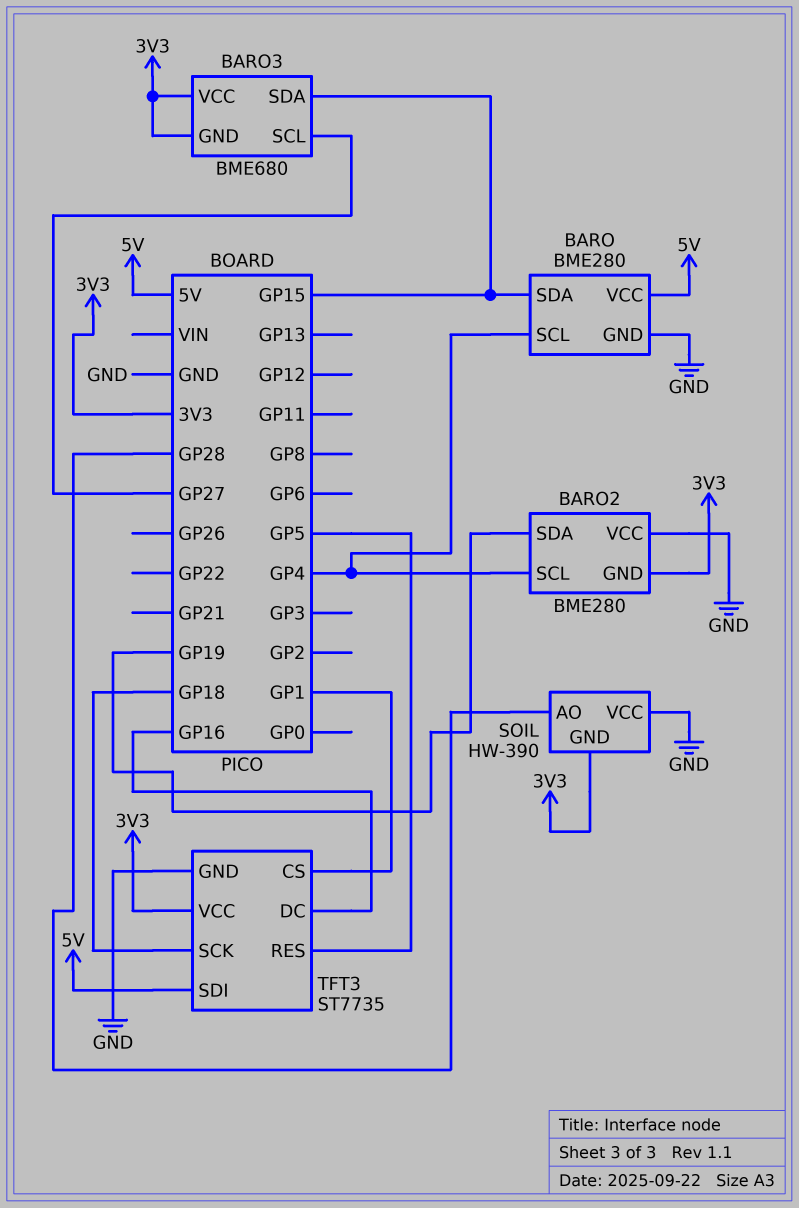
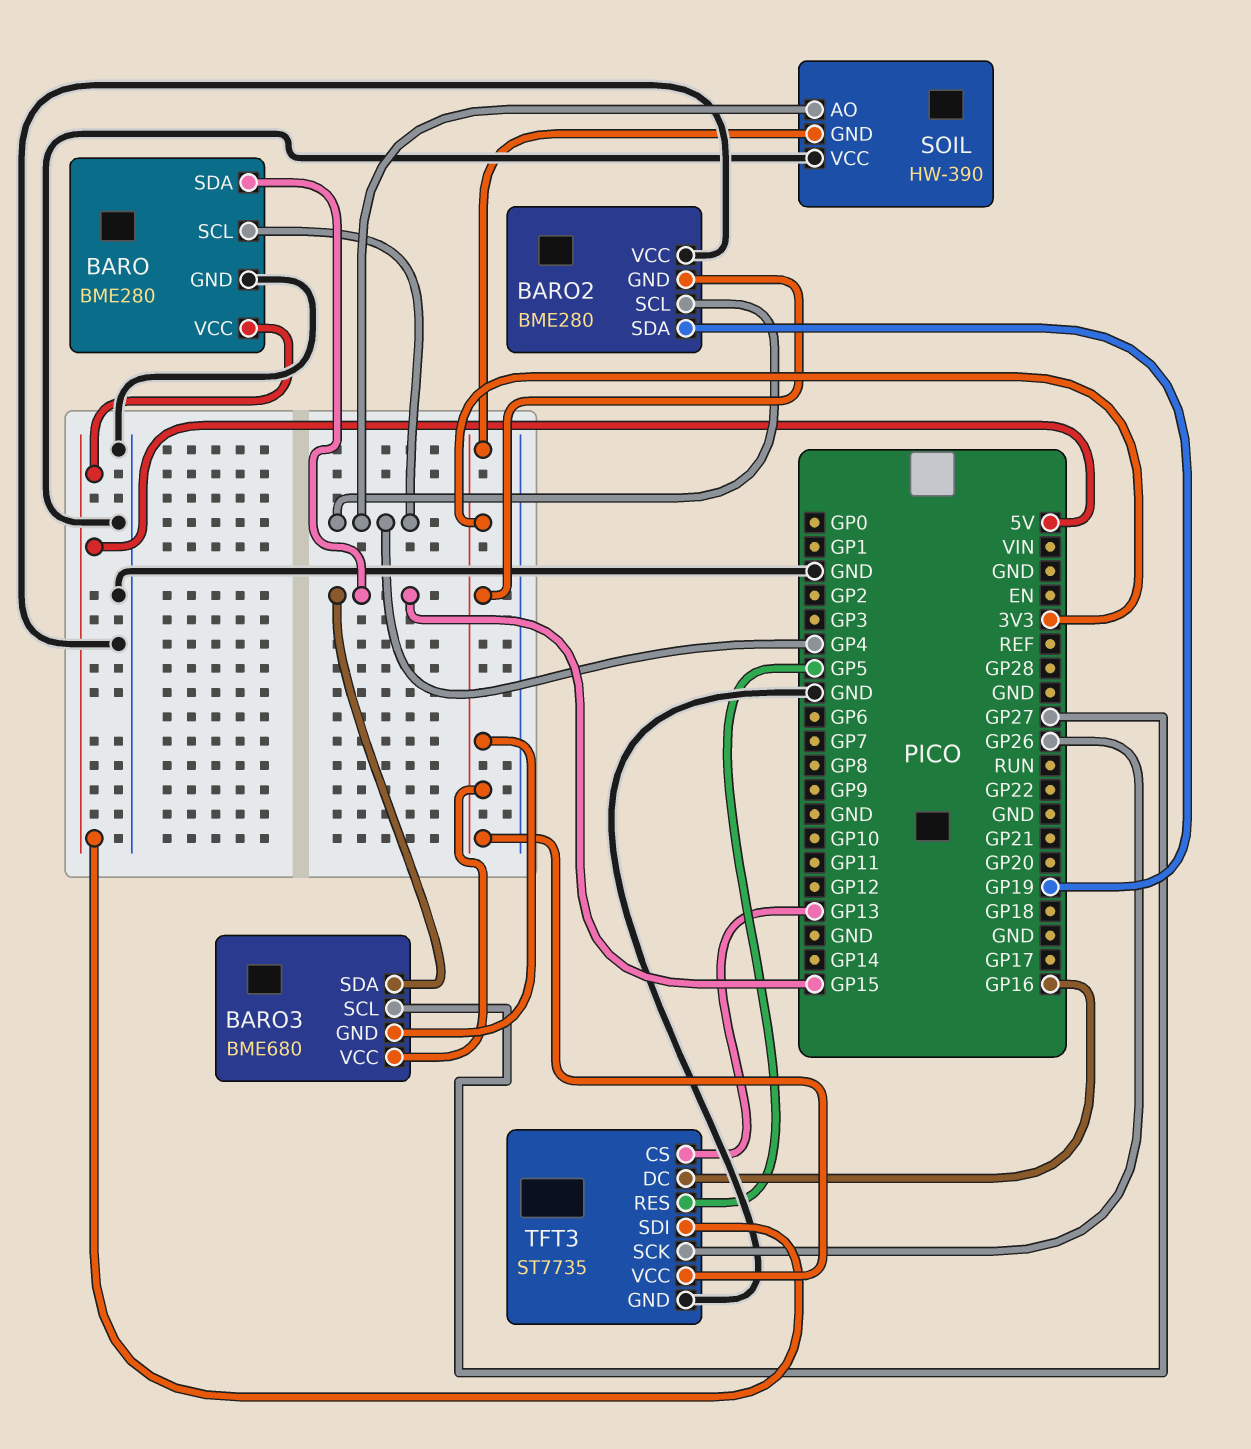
SOIL pin AO: GP28 -> GP4
TFT3 pin CS: GP1 -> GP13
TFT3 pin SCK: GP18 -> GP26

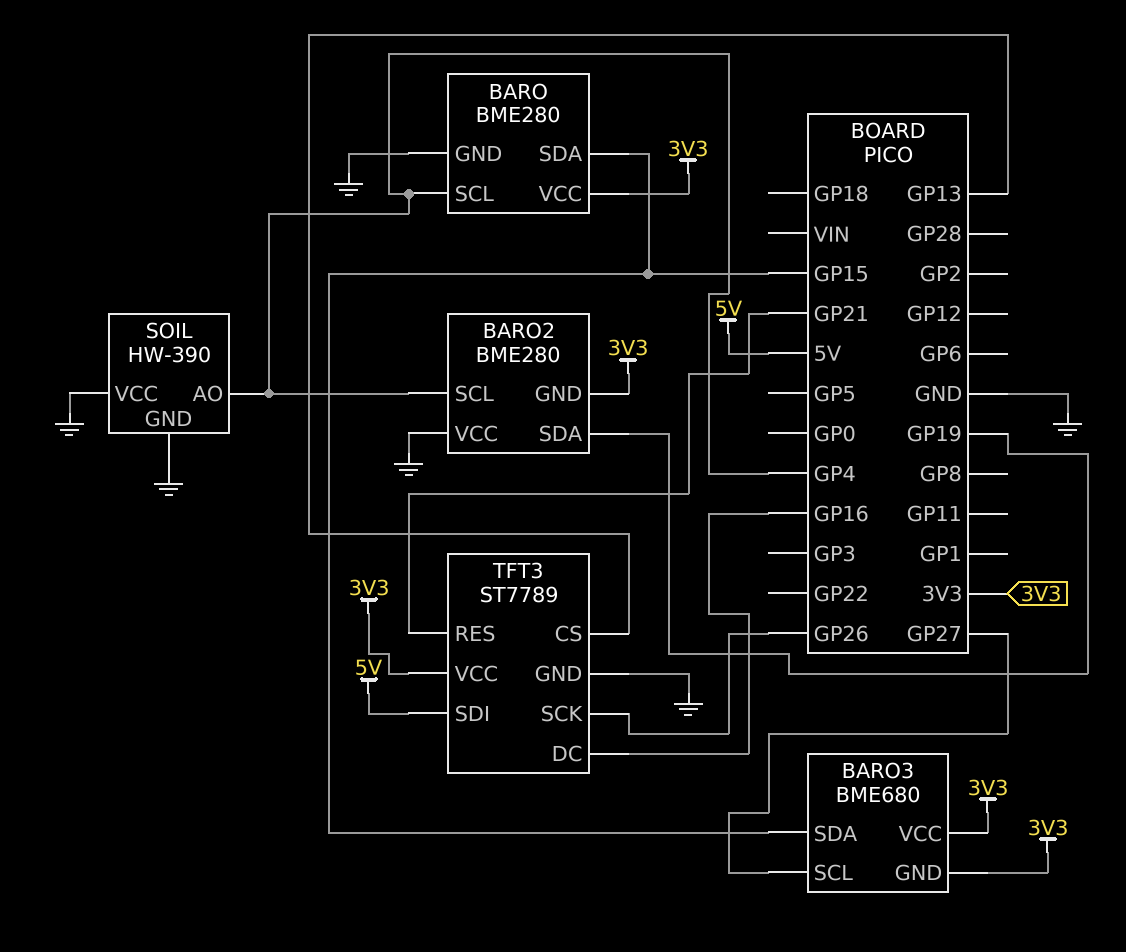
BARO pin VCC: 5V -> 3V3
SOIL pin GND: 3V3 -> GND
TFT3: ST7735 -> ST7789
TFT3 pin RES: GP5 -> GP21

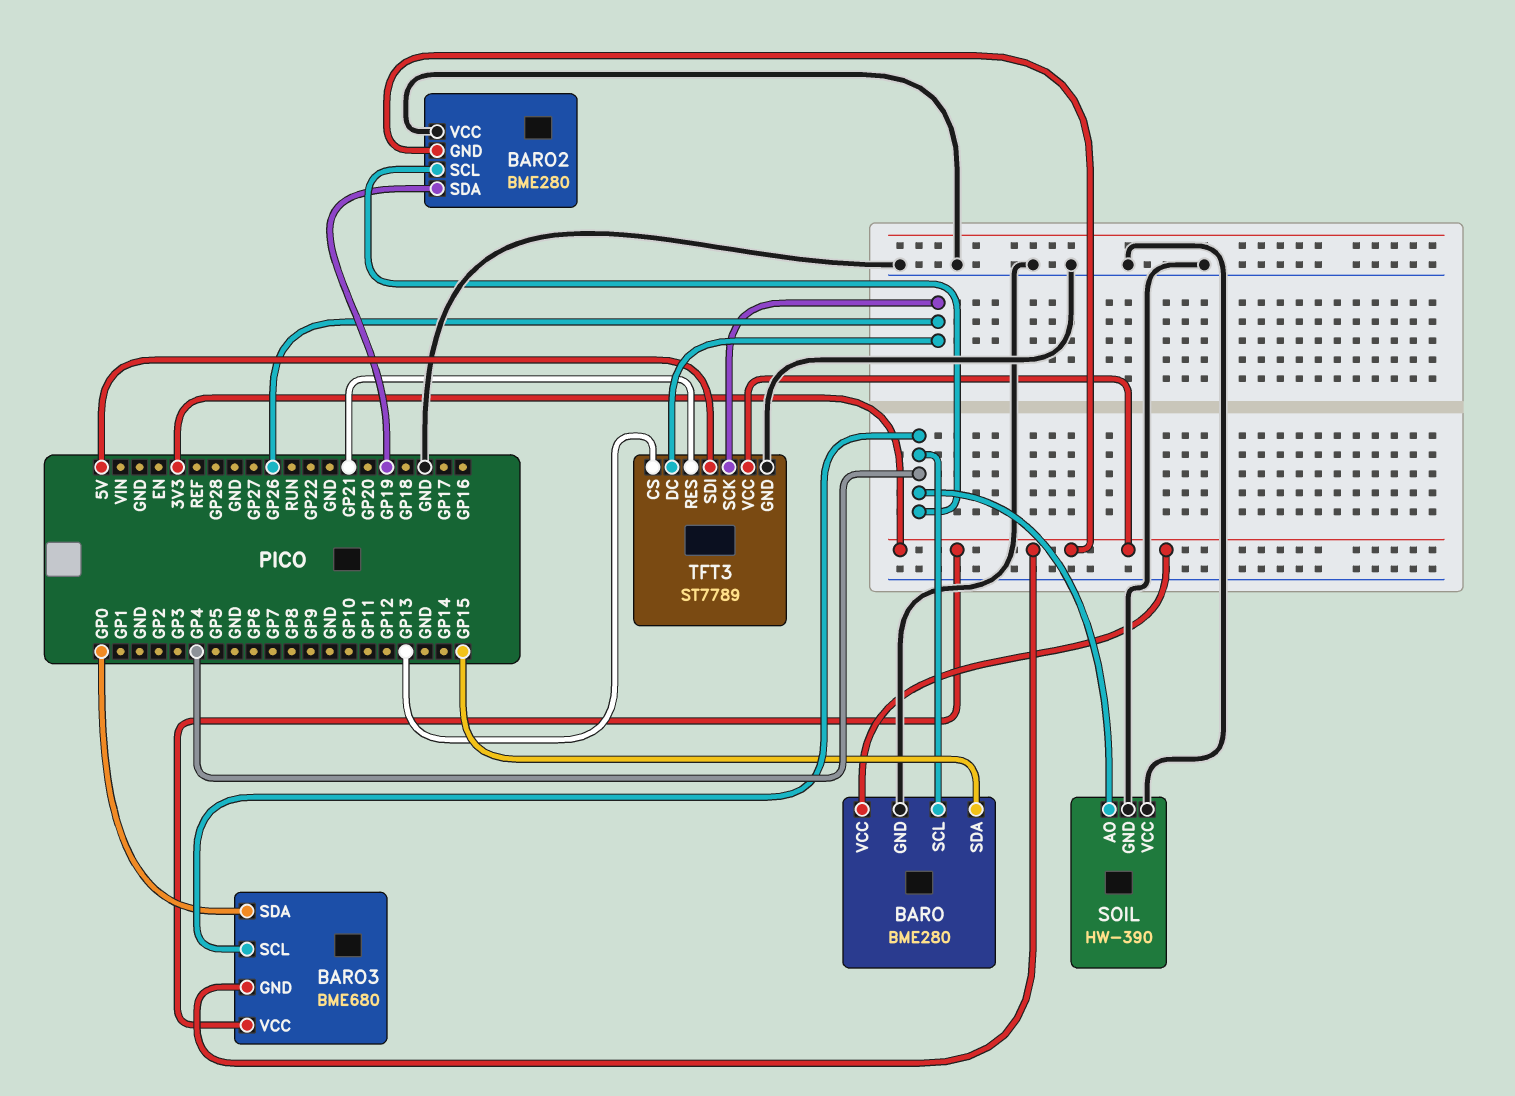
BARO3 pin SCL: GP27 -> GP4
BARO3 pin SDA: GP15 -> GP0
TFT3 pin DC: GP16 -> GP26

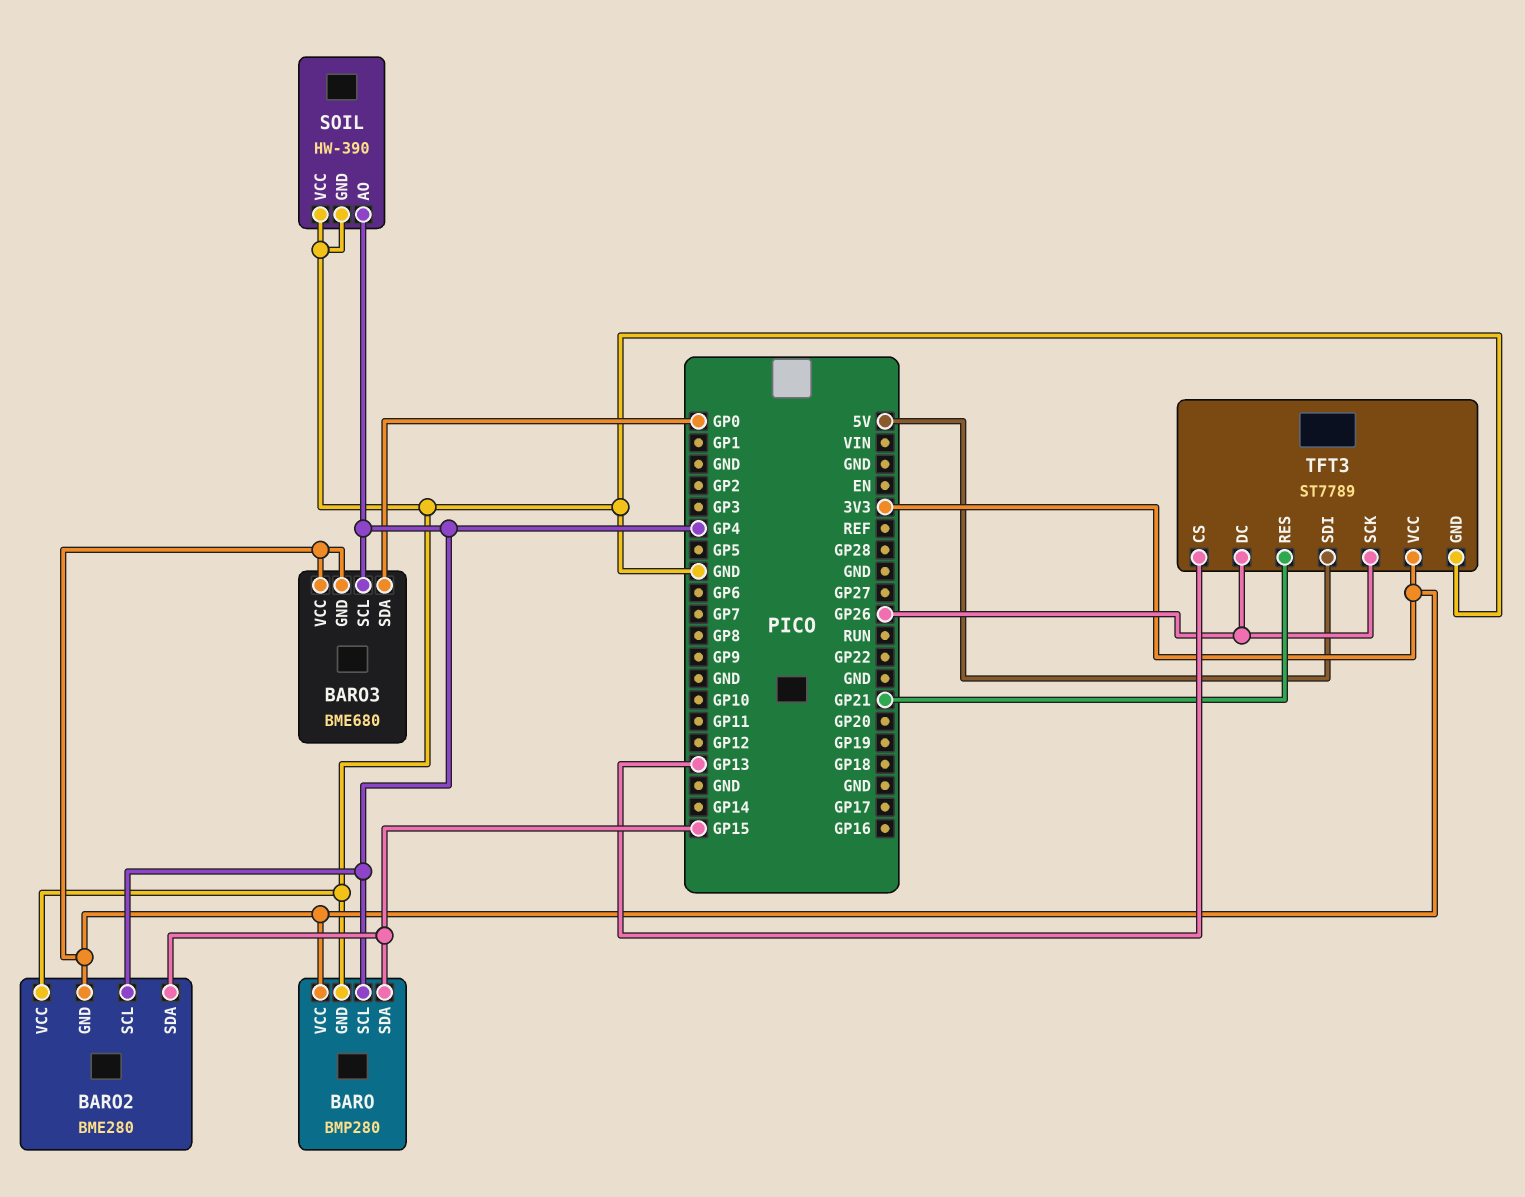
BARO: BME280 -> BMP280
BARO2 pin SDA: GP19 -> GP15

